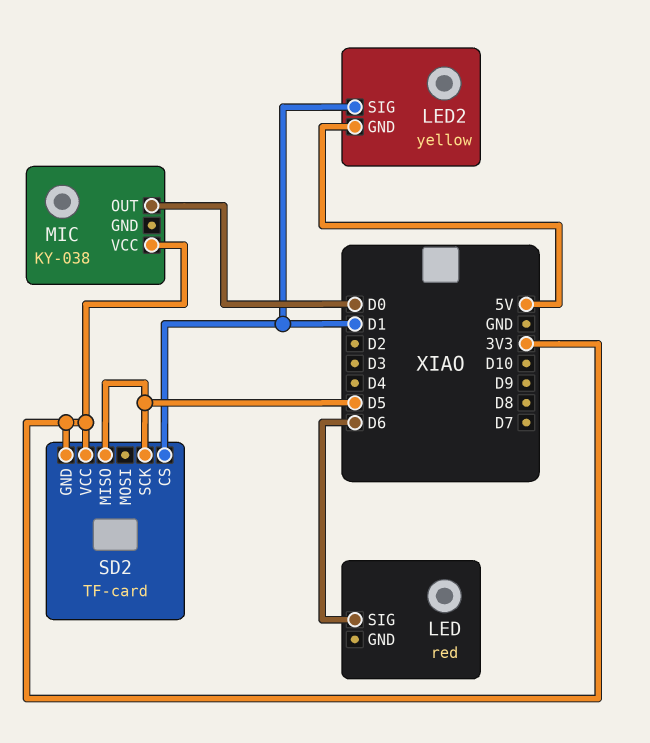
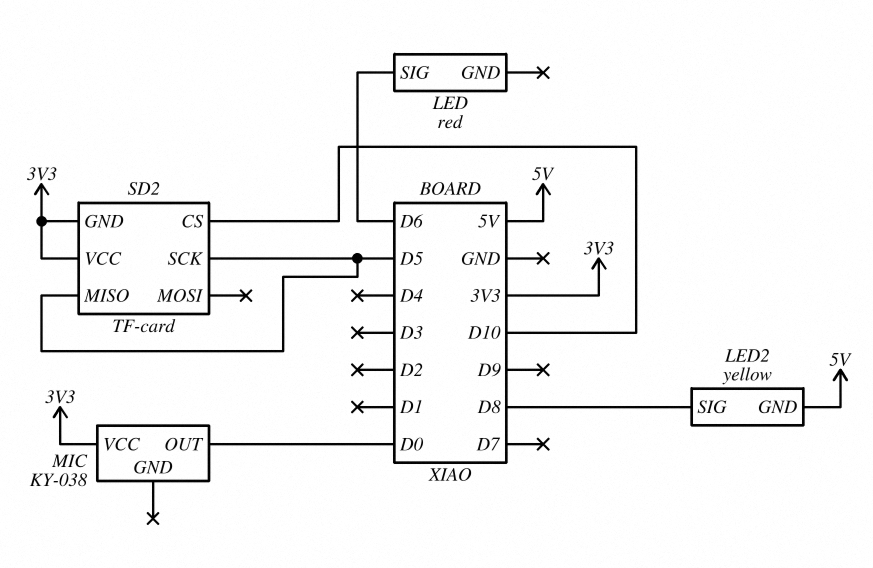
LED2 pin SIG: D1 -> D8
SD2 pin CS: D1 -> D10

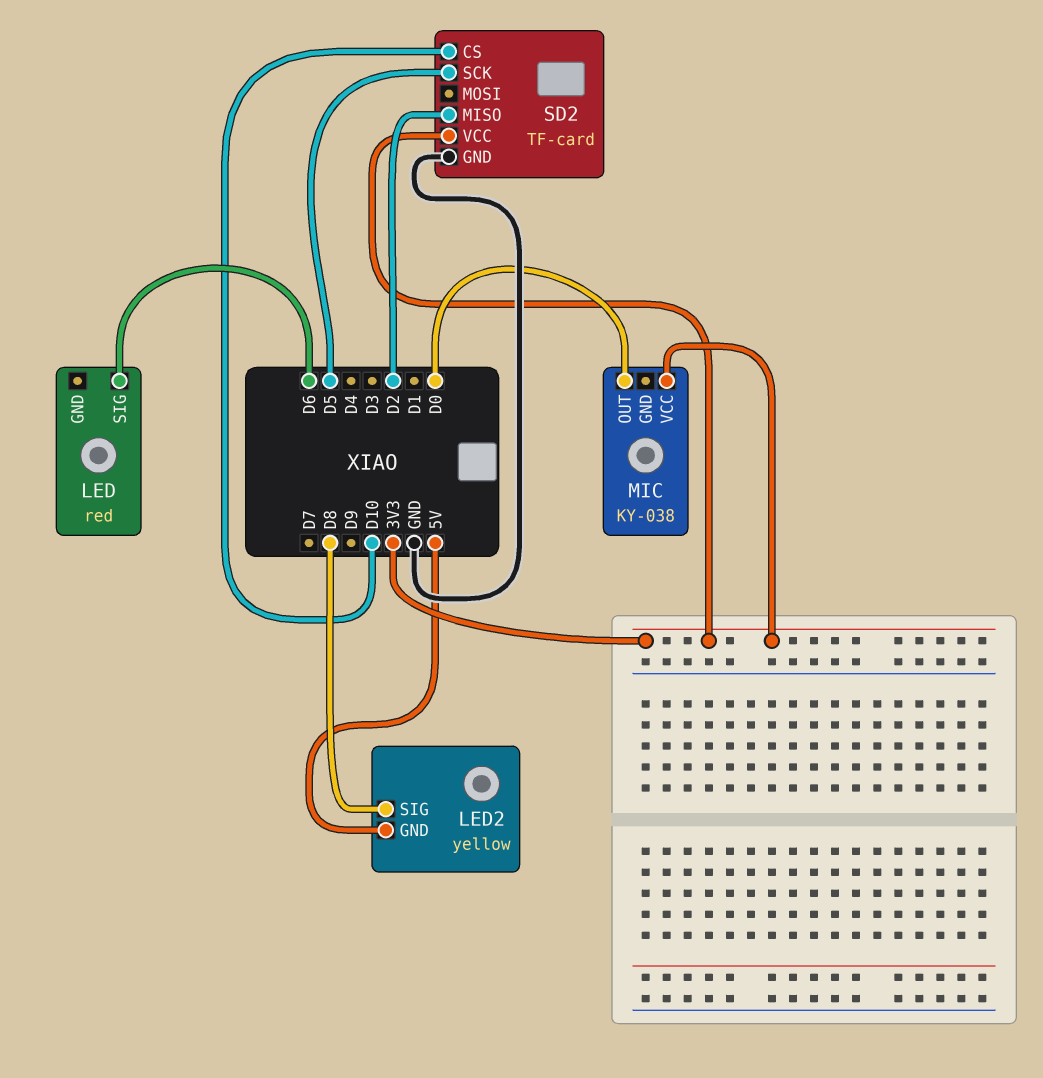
SD2 pin GND: 3V3 -> GND
SD2 pin MISO: D5 -> D2

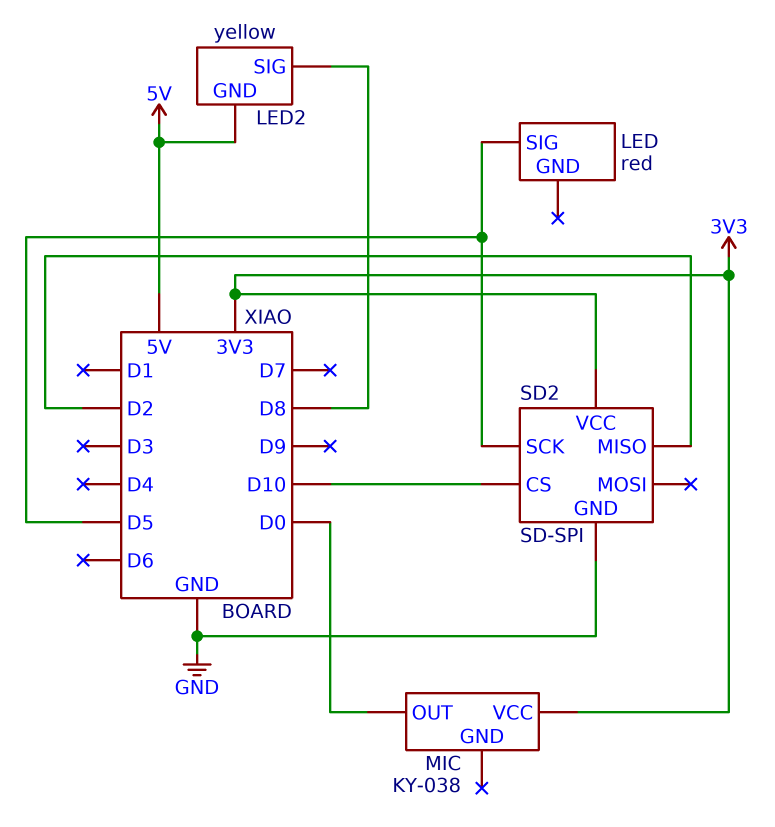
LED pin SIG: D6 -> D5
SD2: TF-card -> SD-SPI

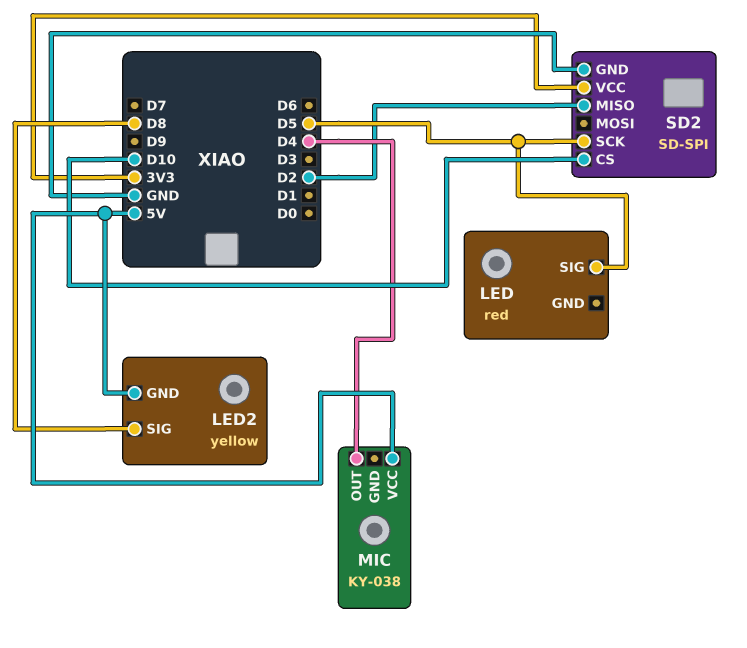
MIC pin OUT: D0 -> D4
MIC pin VCC: 3V3 -> 5V

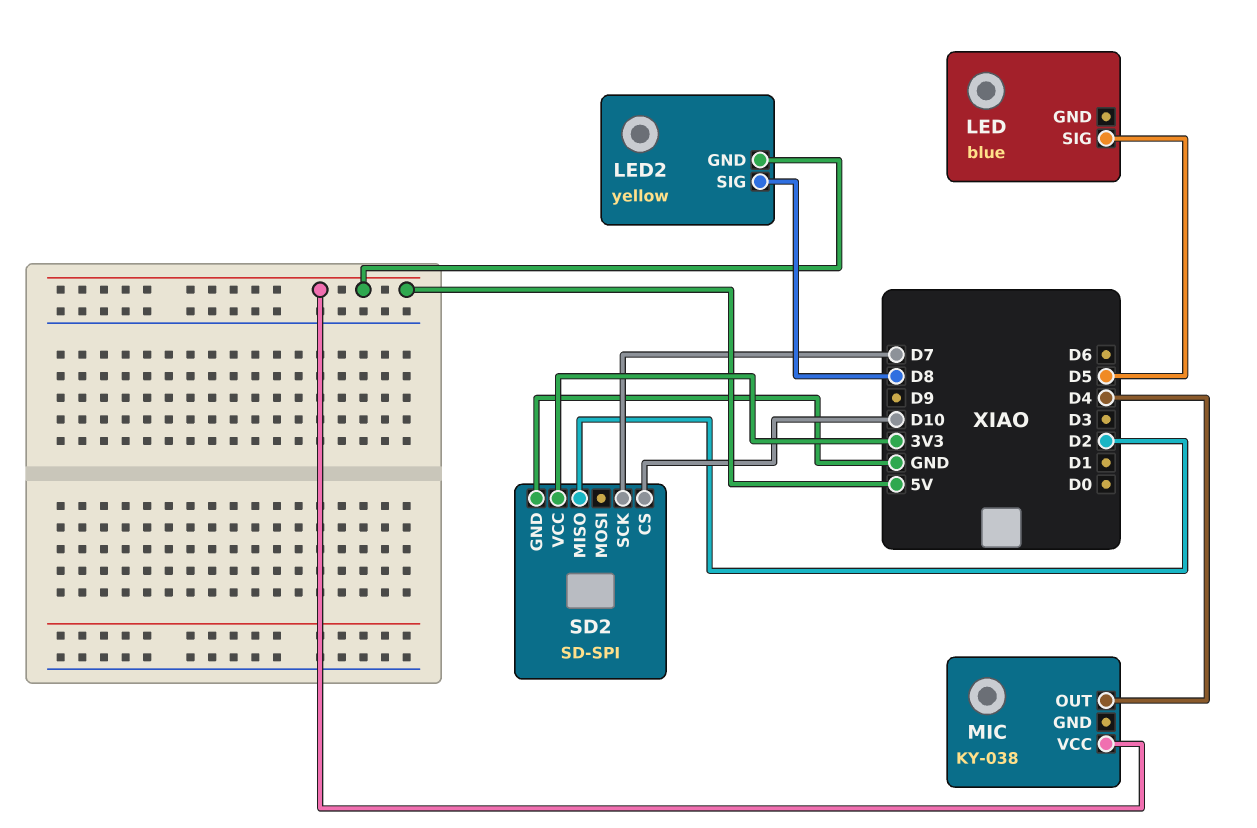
LED: red -> blue
SD2 pin SCK: D5 -> D7

